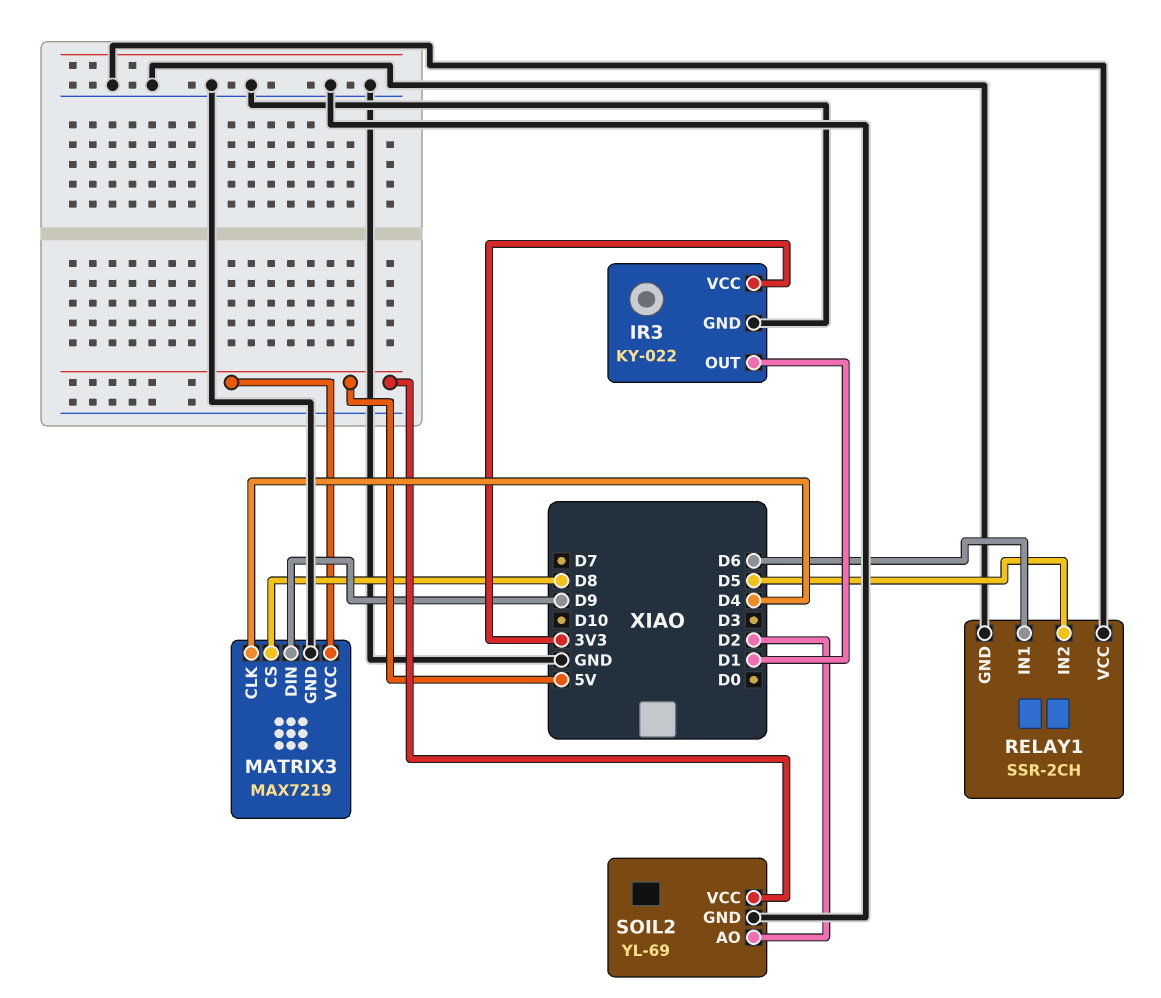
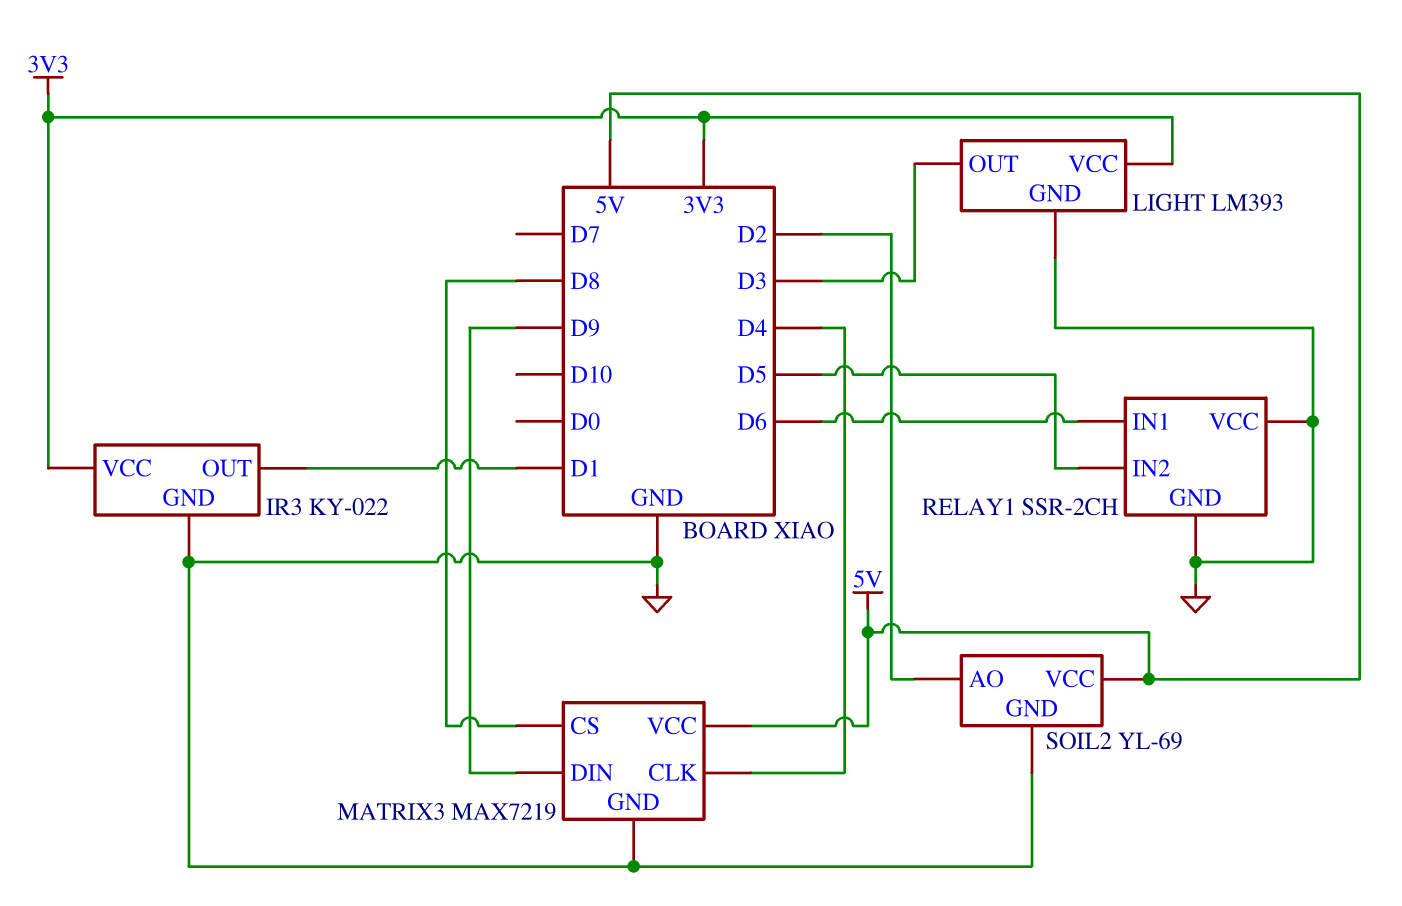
LIGHT: none -> LM393
LIGHT pin GND: none -> GND
LIGHT pin OUT: none -> D3
LIGHT pin VCC: none -> 3V3

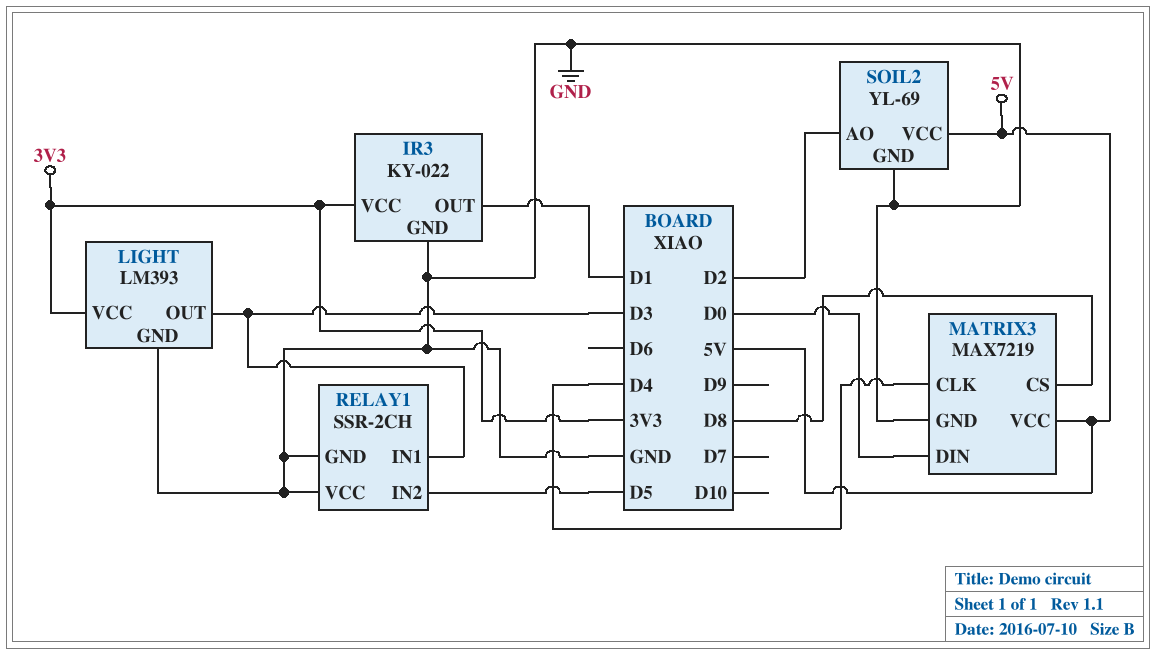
MATRIX3 pin DIN: D9 -> D0
RELAY1 pin IN1: D6 -> D3

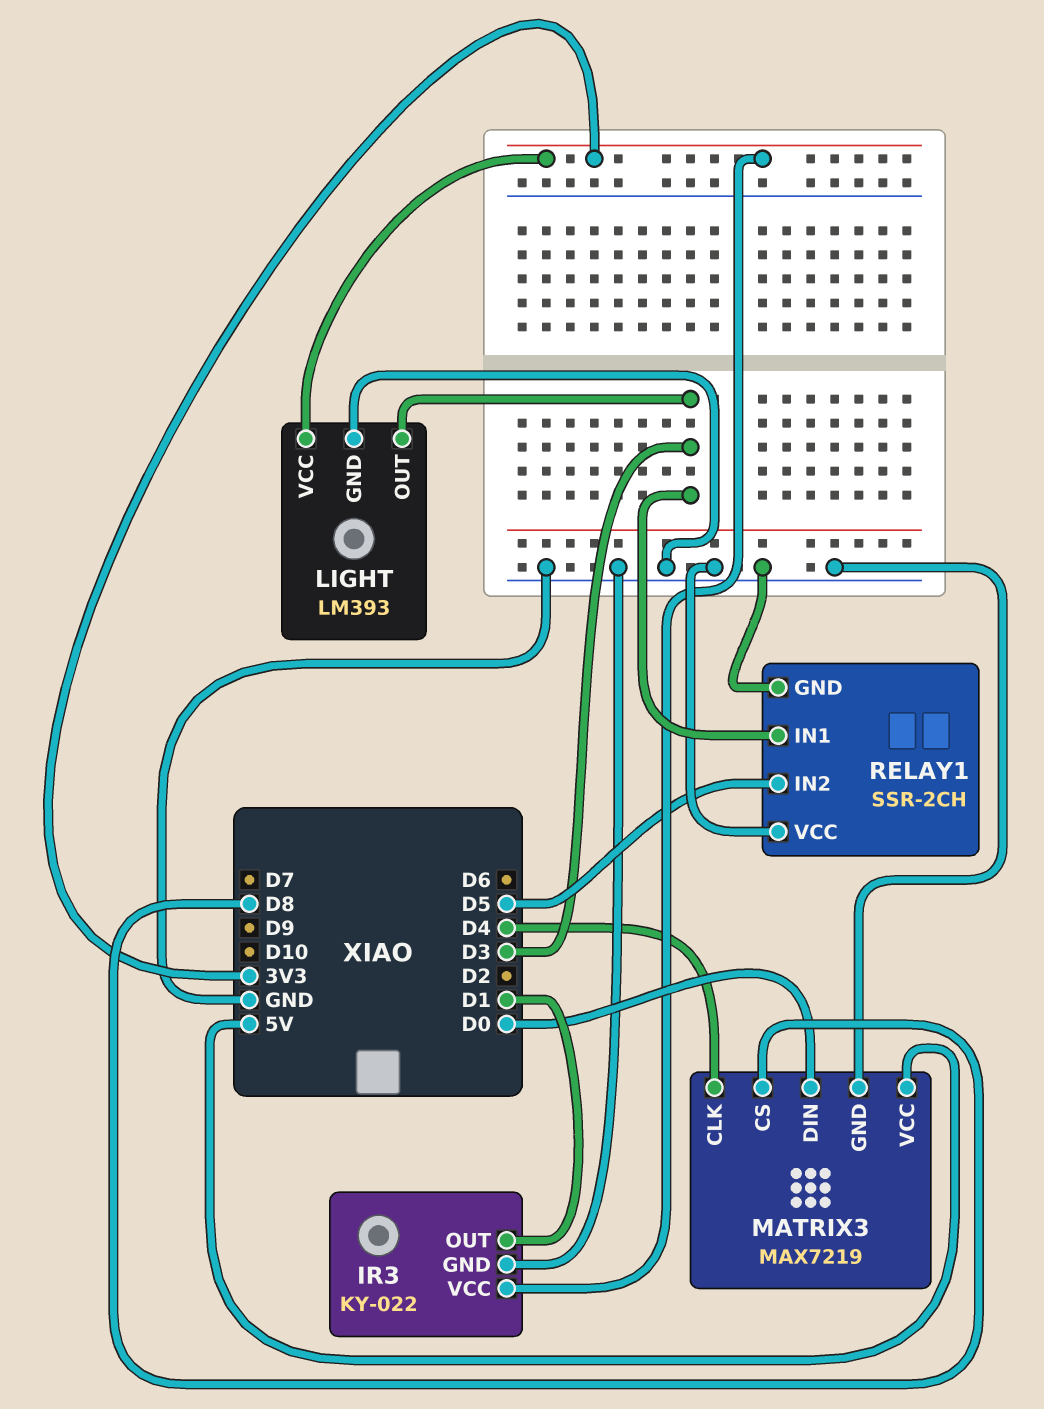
SOIL2: YL-69 -> none
SOIL2 pin AO: D2 -> none
SOIL2 pin GND: GND -> none
SOIL2 pin VCC: 5V -> none

